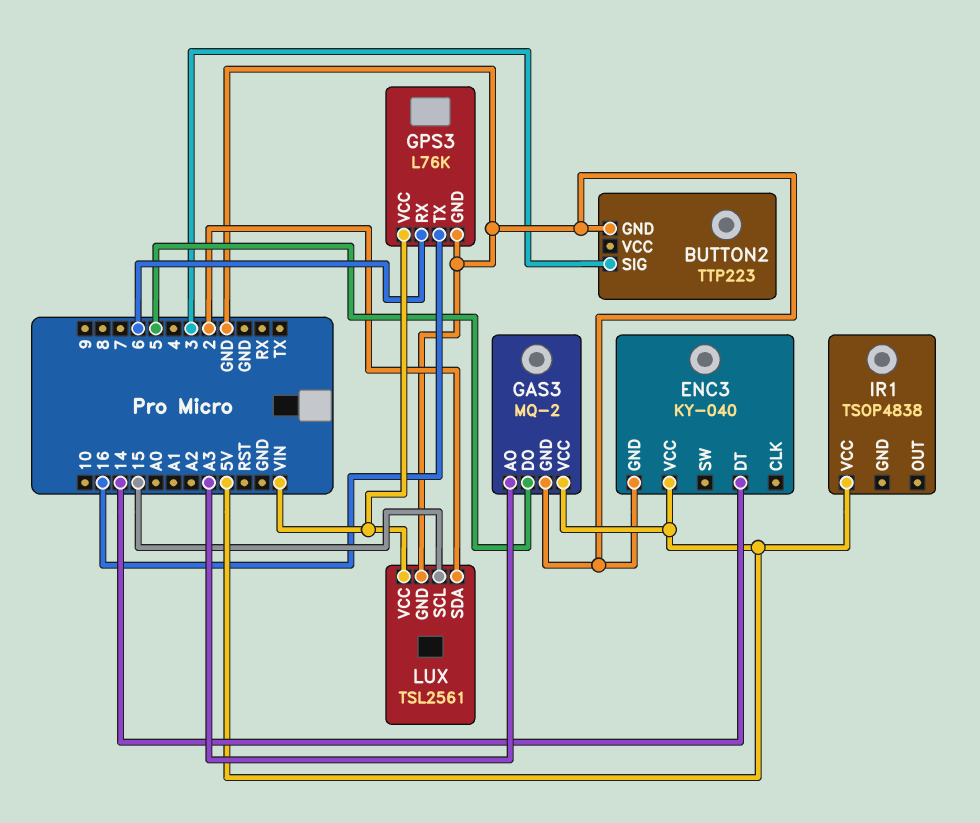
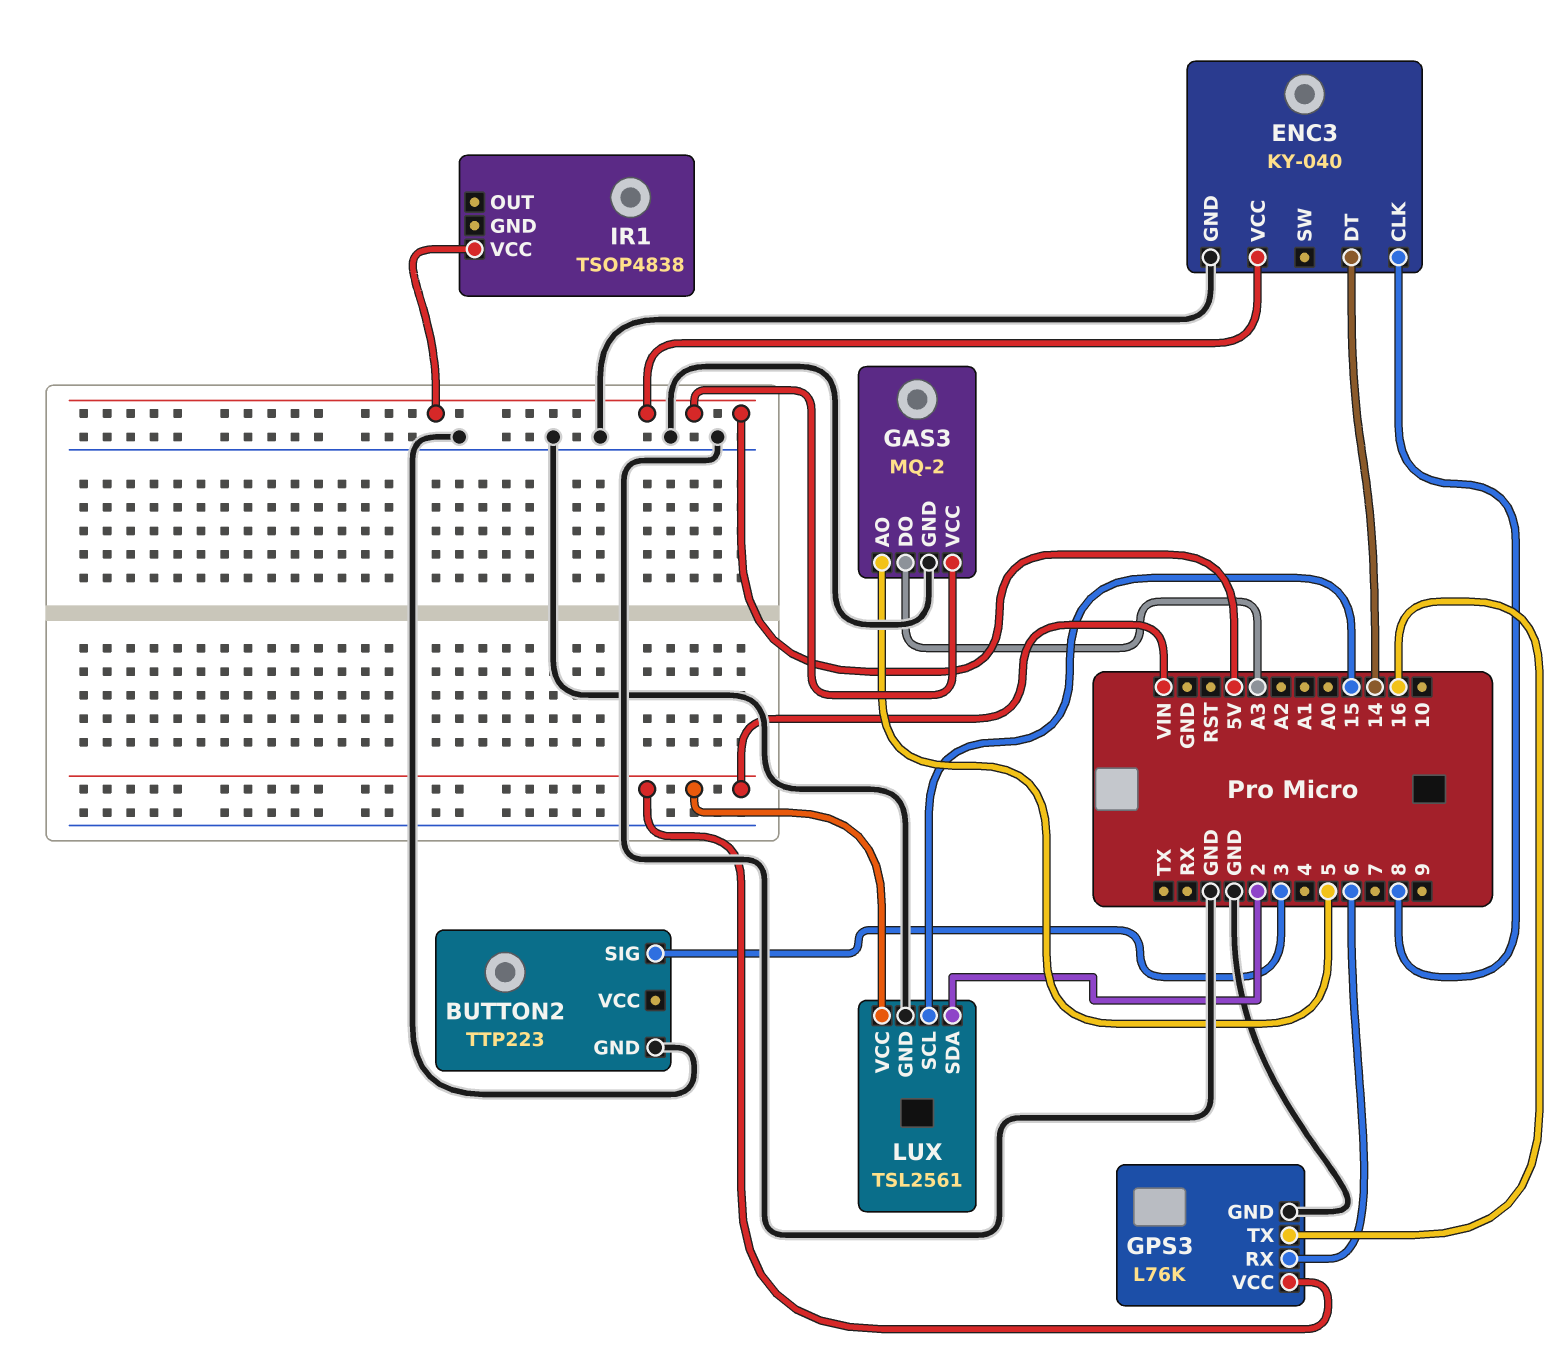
ENC3 pin CLK: none -> 8
GAS3 pin AO: A3 -> 5
GAS3 pin DO: 5 -> A3

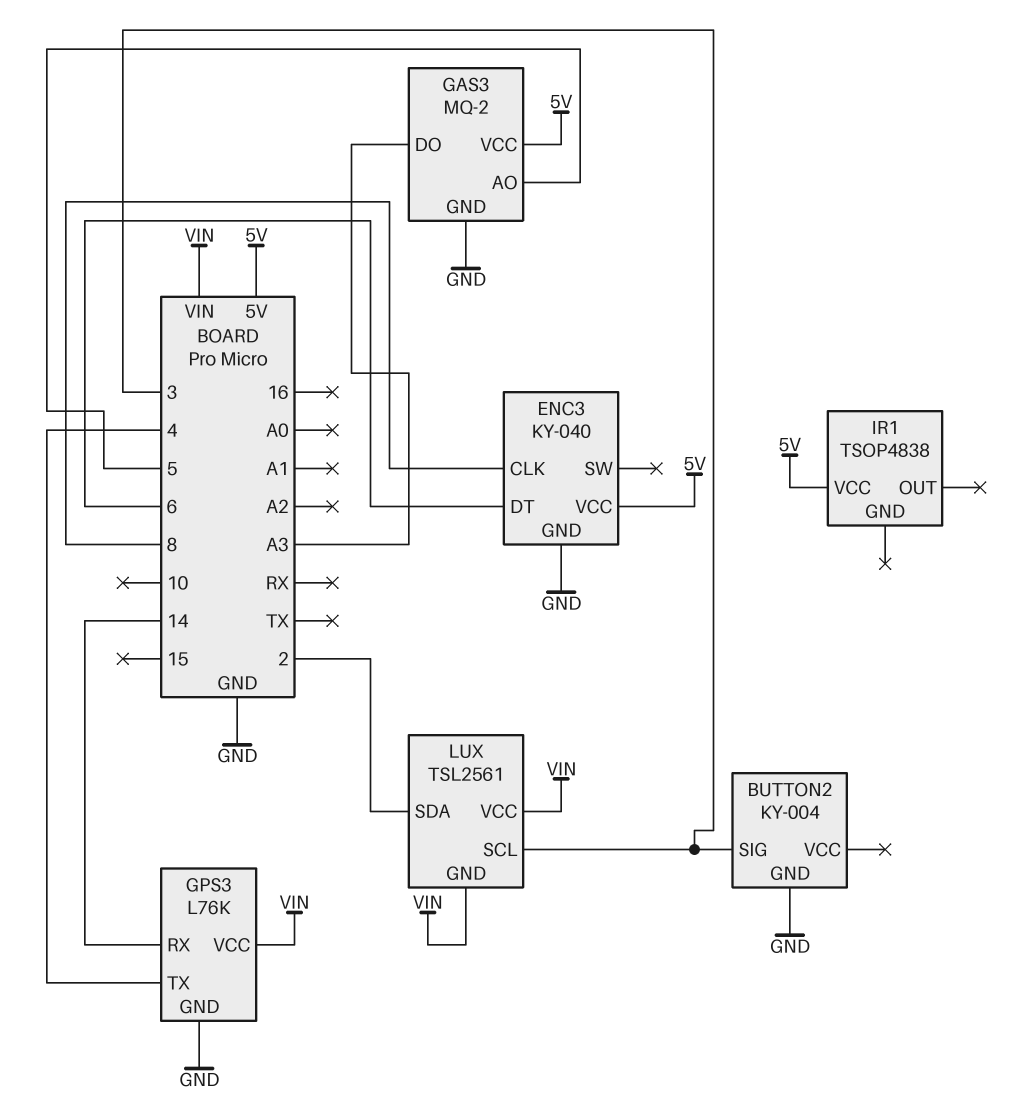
BUTTON2: TTP223 -> KY-004
ENC3 pin DT: 14 -> 6
GPS3 pin RX: 6 -> 14
GPS3 pin TX: 16 -> 4
LUX pin GND: GND -> VIN
LUX pin SCL: 15 -> 3

